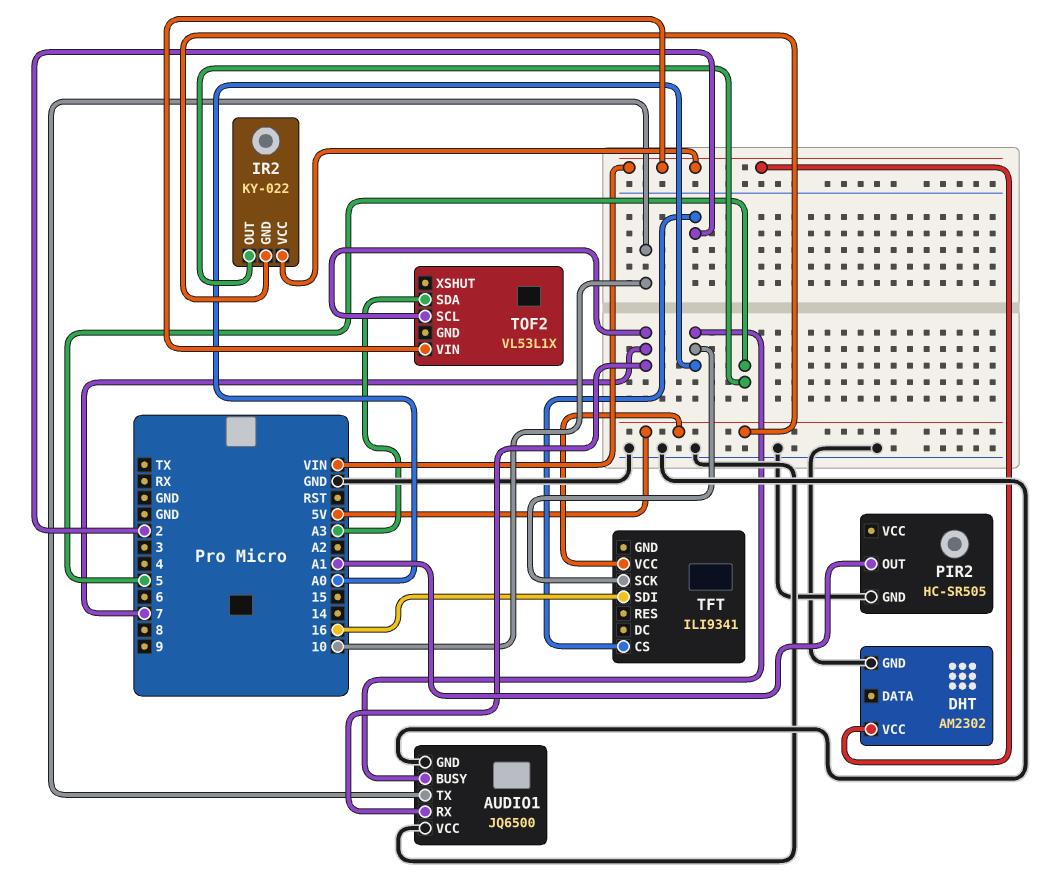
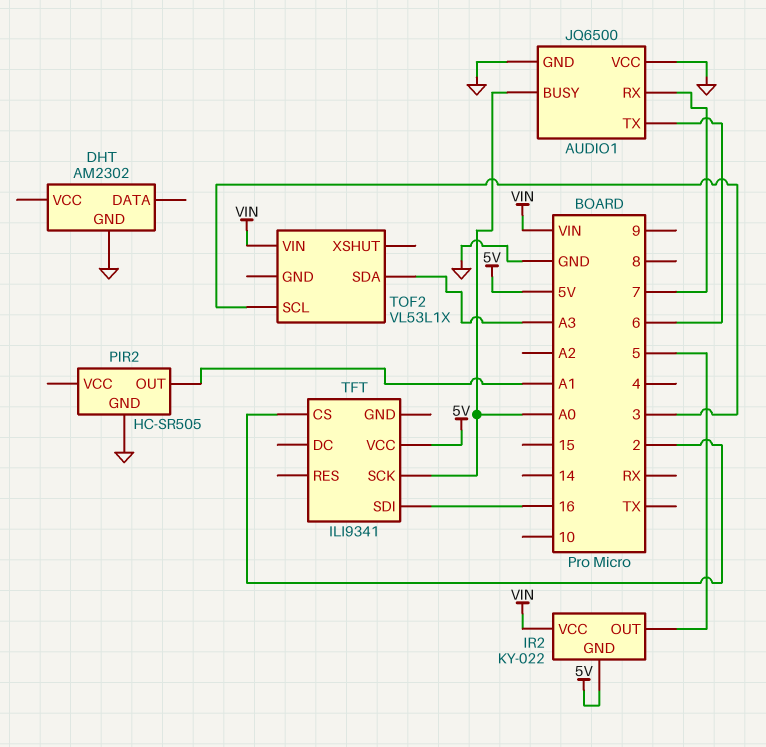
AUDIO1 pin TX: 10 -> 6
DHT pin VCC: VIN -> none
TOF2 pin SCL: 7 -> 3

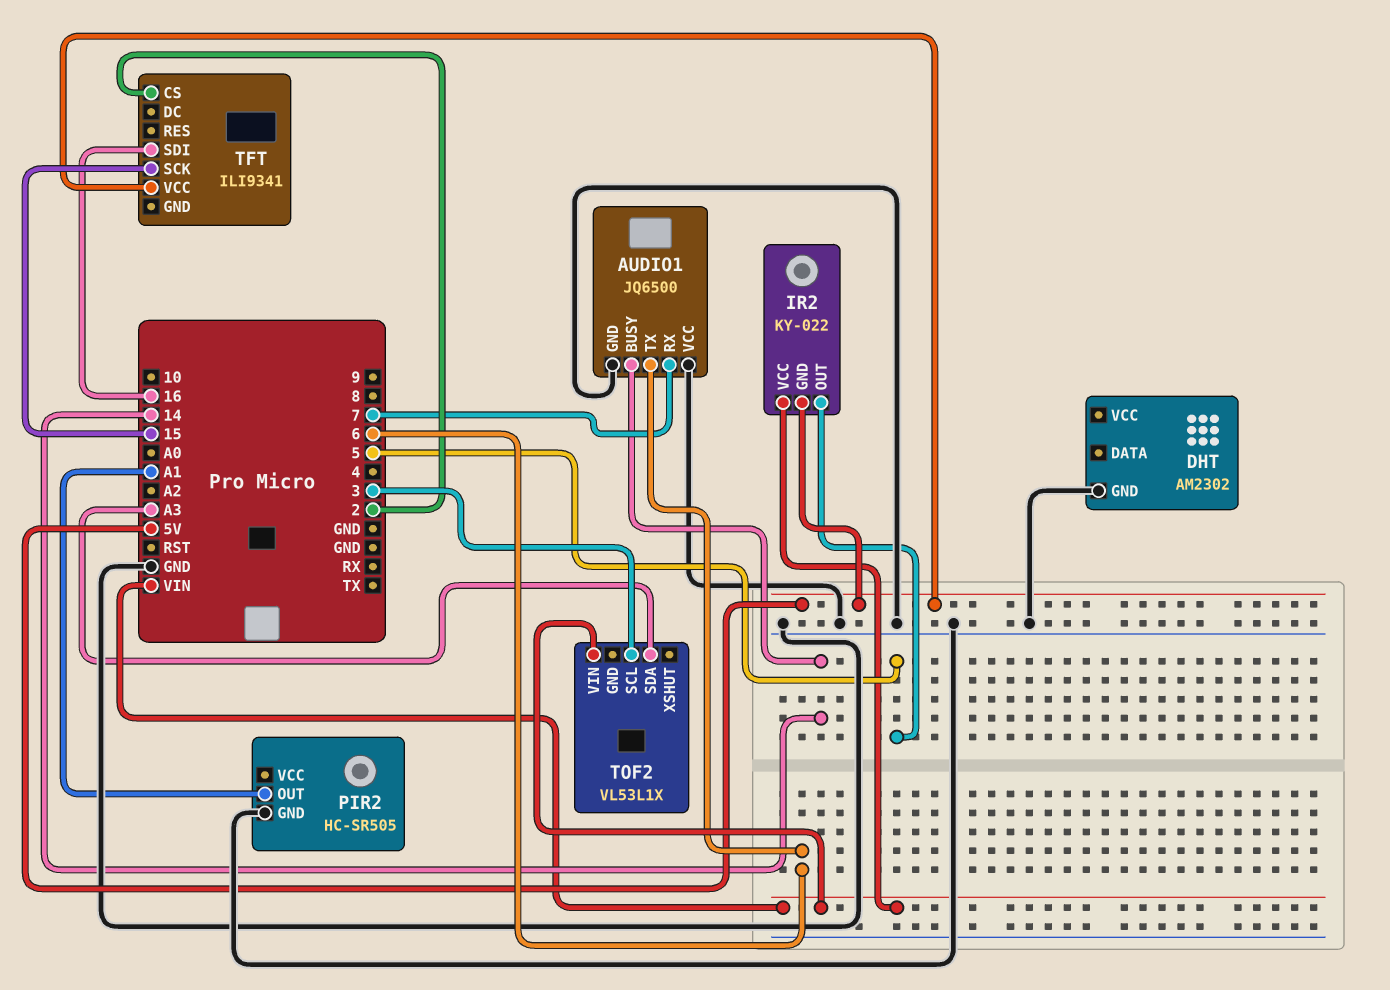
AUDIO1 pin BUSY: A0 -> 14
TFT pin SCK: A0 -> 15

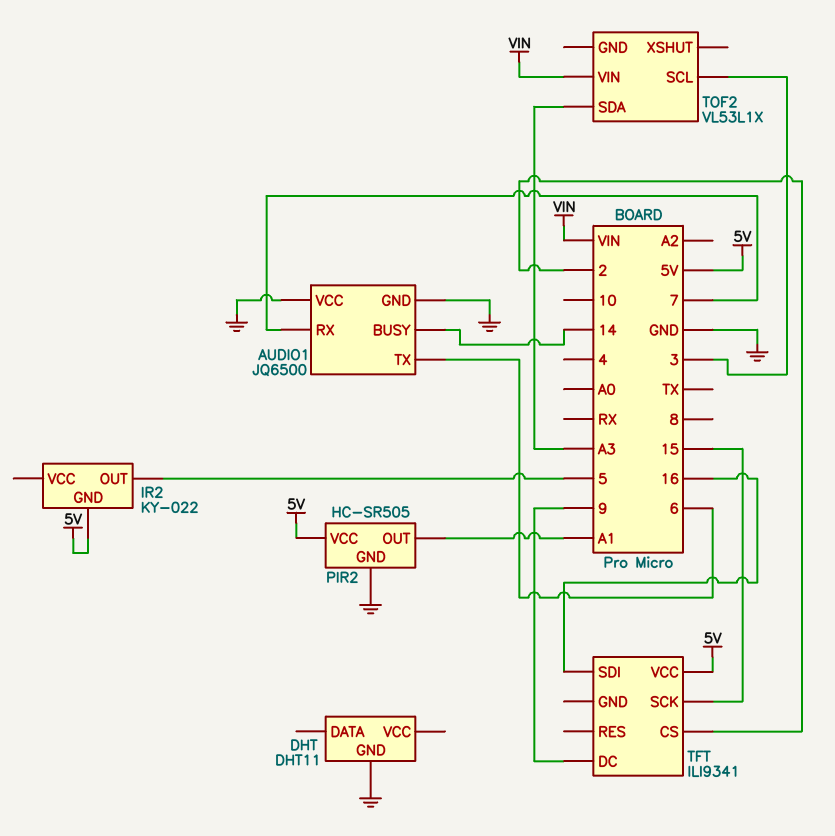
DHT: AM2302 -> DHT11
IR2 pin VCC: VIN -> none
PIR2 pin VCC: none -> 5V
TFT pin DC: none -> 9

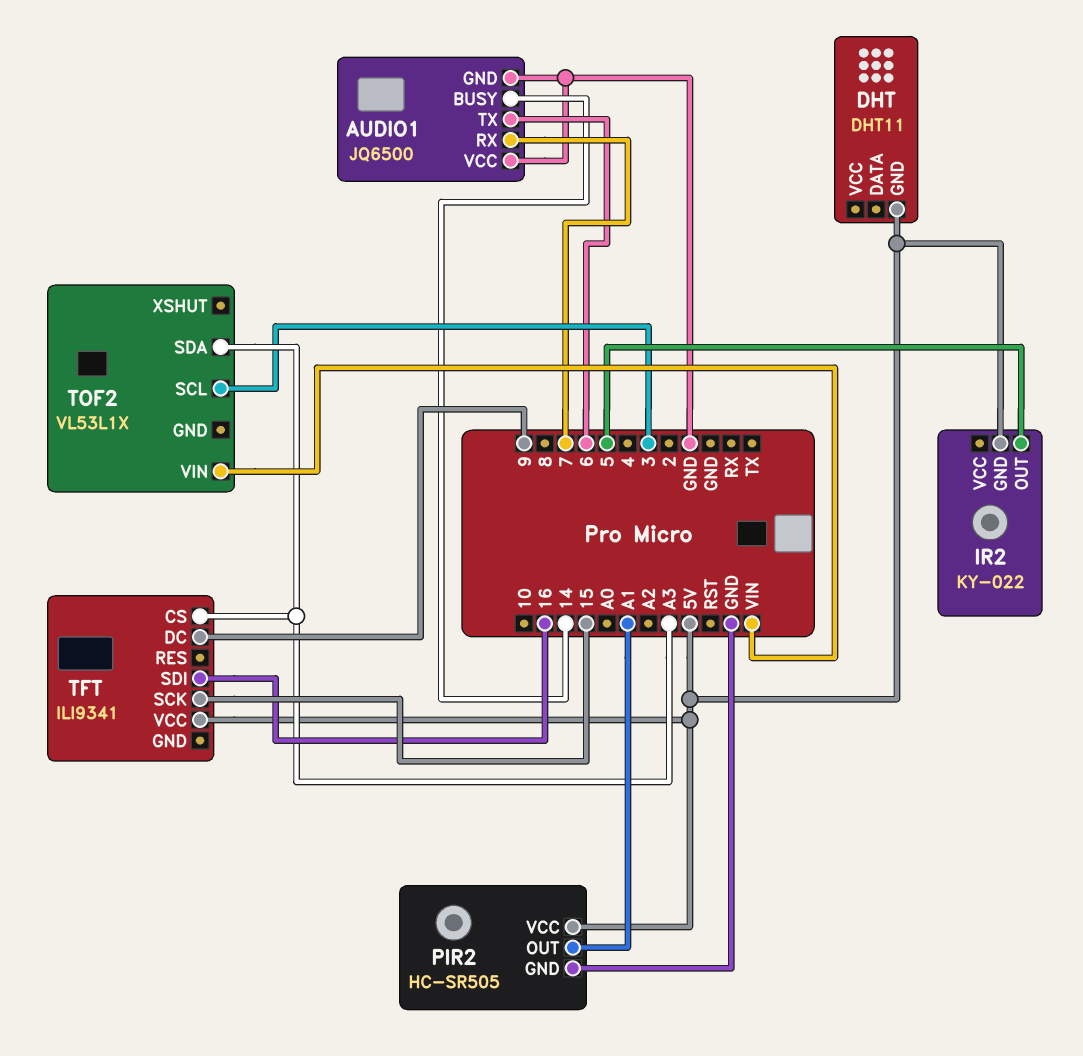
DHT pin GND: GND -> 5V
TFT pin CS: 2 -> A3

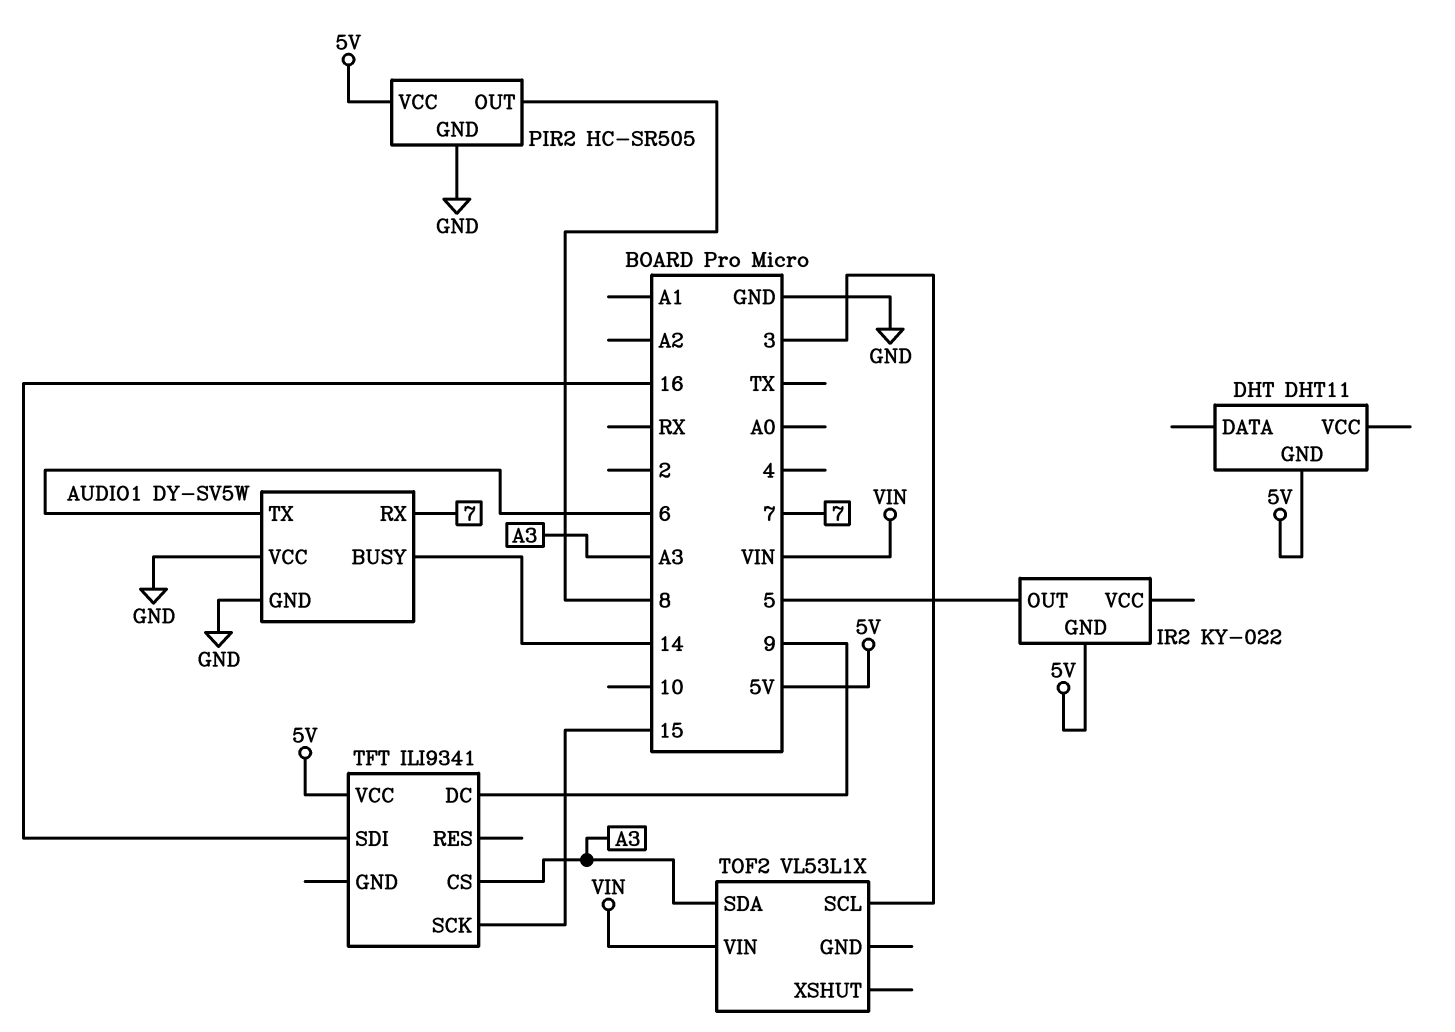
AUDIO1: JQ6500 -> DY-SV5W
PIR2 pin OUT: A1 -> 8

